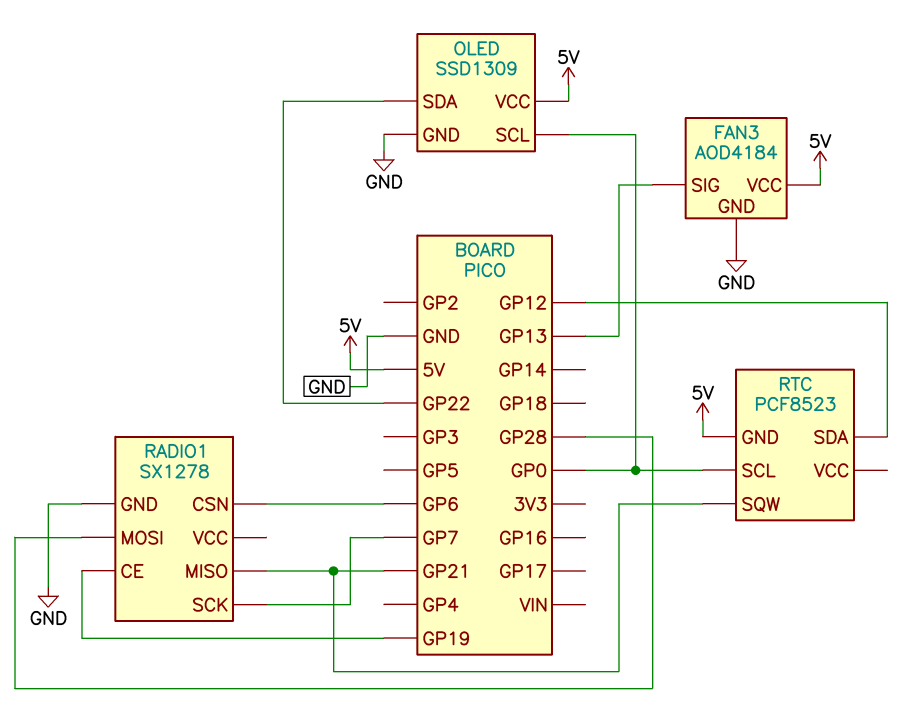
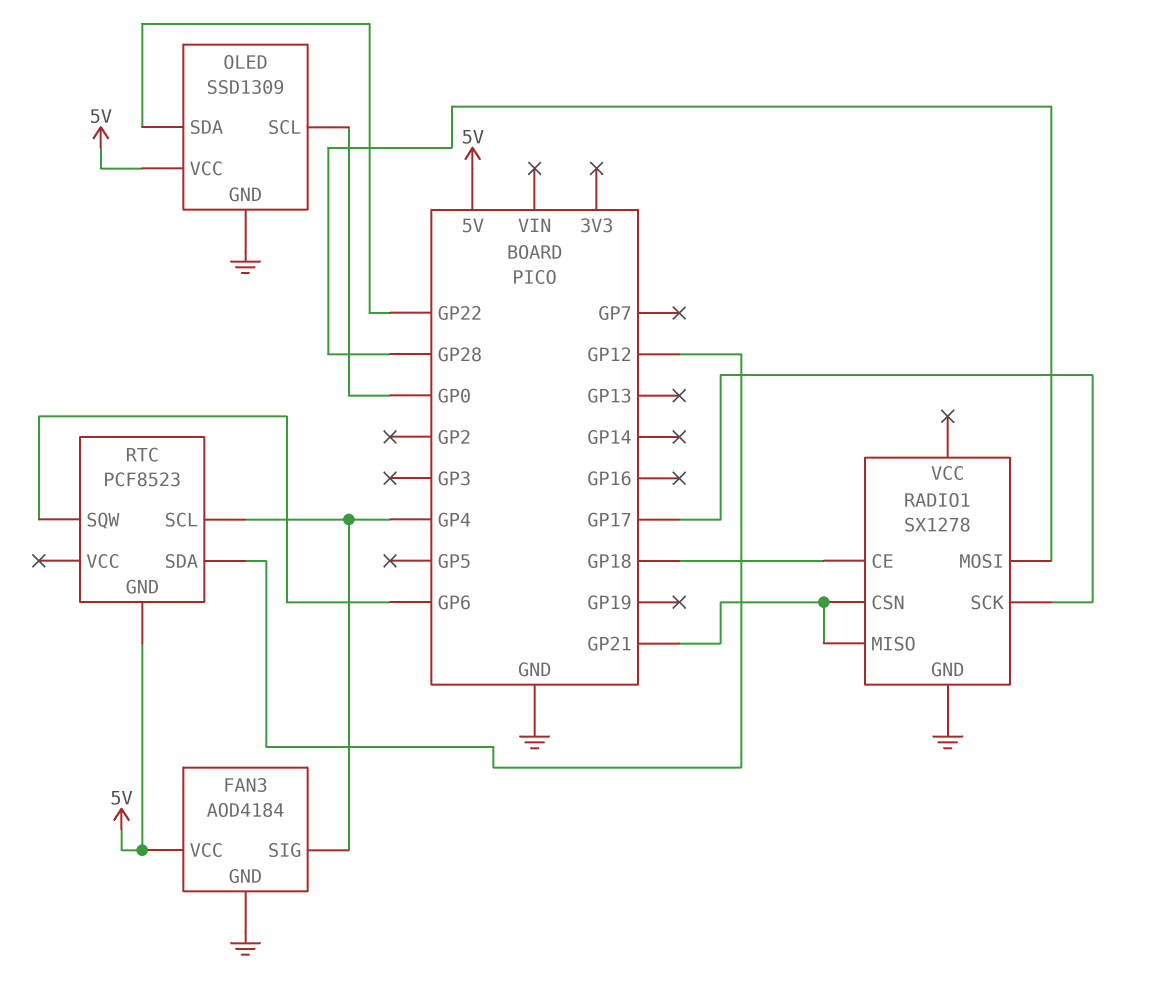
FAN3 pin SIG: GP13 -> GP4
RADIO1 pin CE: GP19 -> GP18
RADIO1 pin CSN: GP6 -> GP21
RADIO1 pin SCK: GP7 -> GP17
RTC pin SCL: GP0 -> GP4
RTC pin SQW: GP21 -> GP6

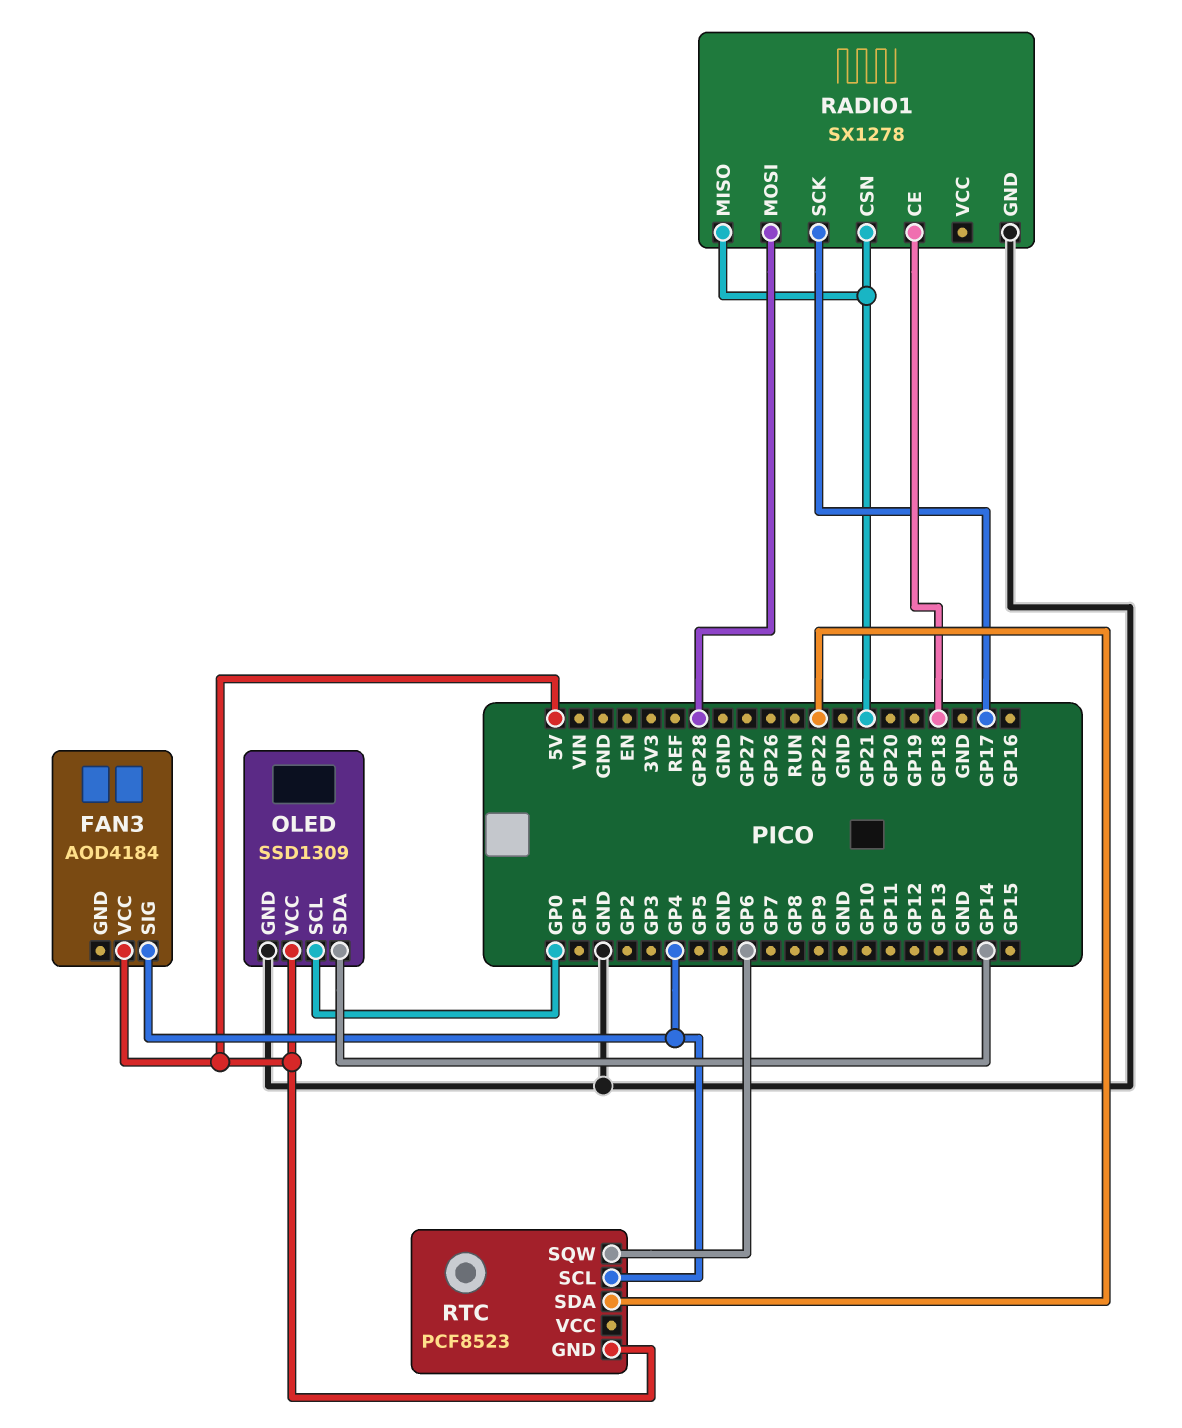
FAN3 pin GND: GND -> none
OLED pin SDA: GP22 -> GP14
RTC pin SDA: GP12 -> GP22

